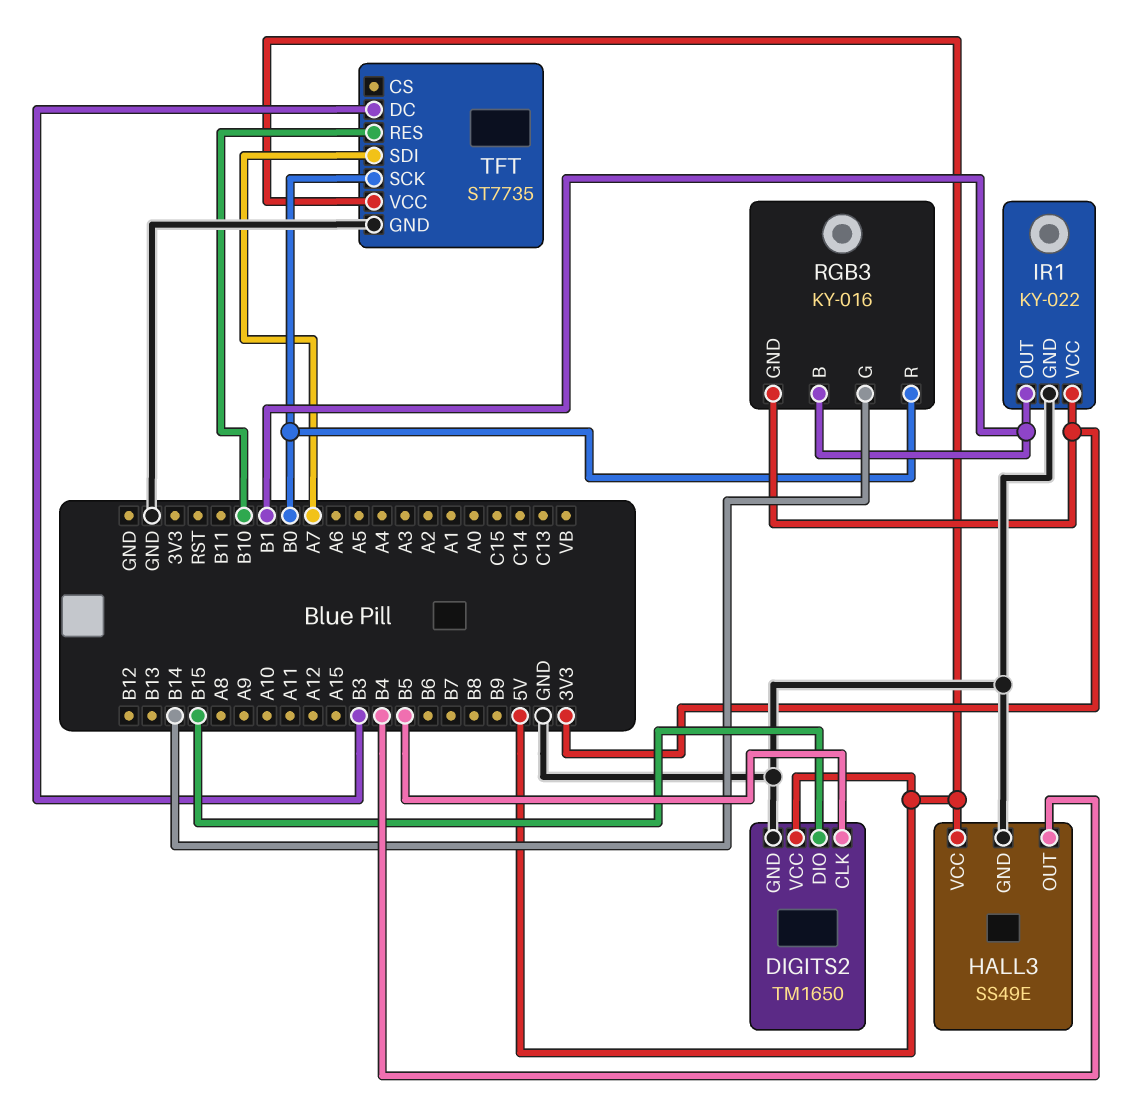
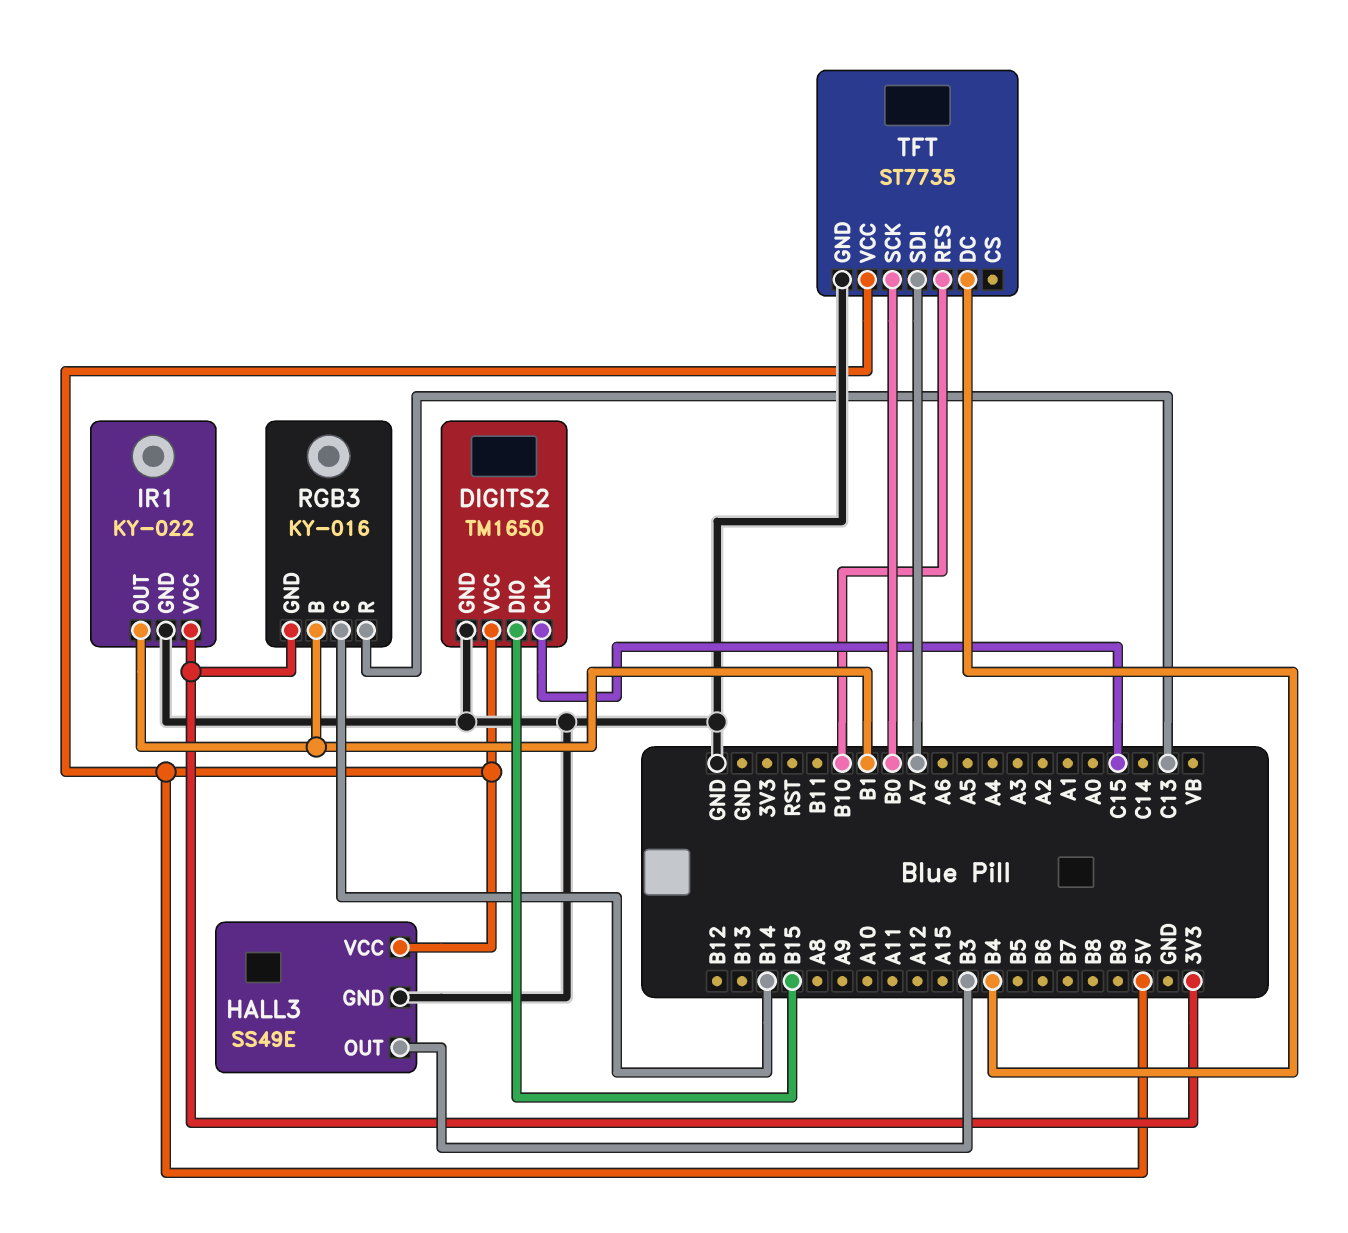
DIGITS2 pin CLK: B5 -> C15
HALL3 pin OUT: B4 -> B3
RGB3 pin R: B0 -> C13
TFT pin DC: B3 -> B4

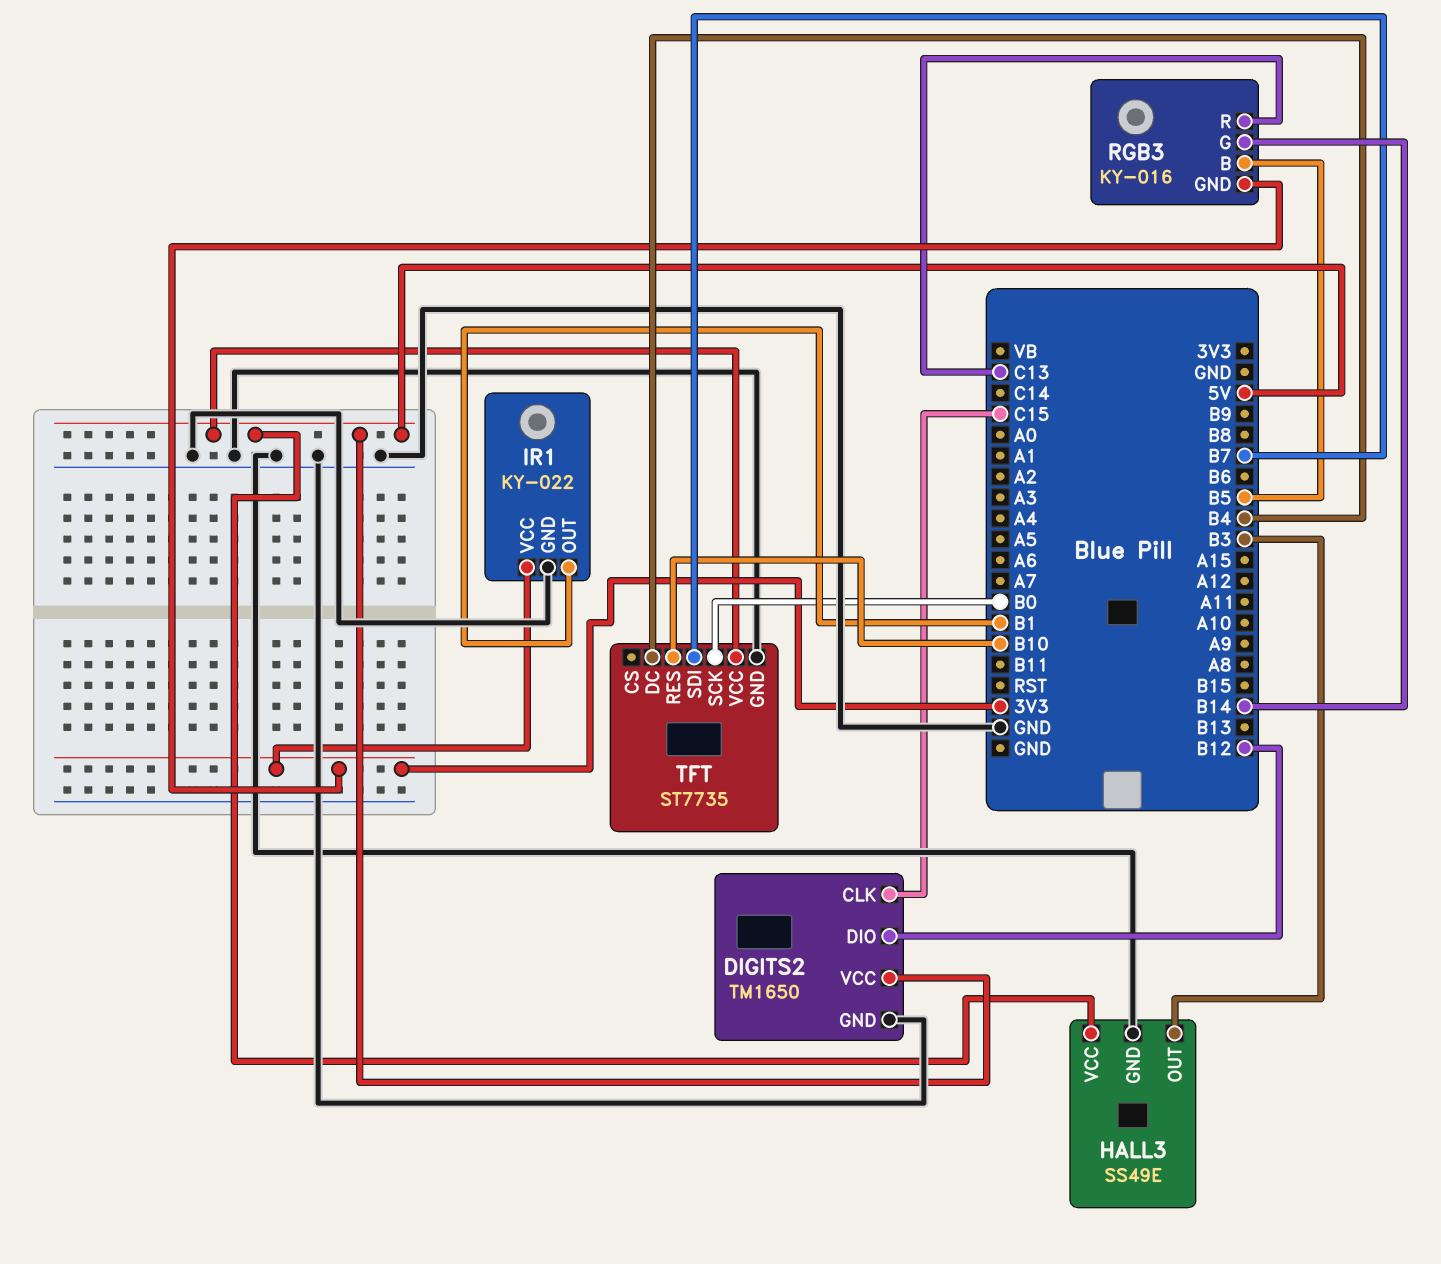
DIGITS2 pin DIO: B15 -> B12
RGB3 pin B: B1 -> B5
TFT pin SDI: A7 -> B7

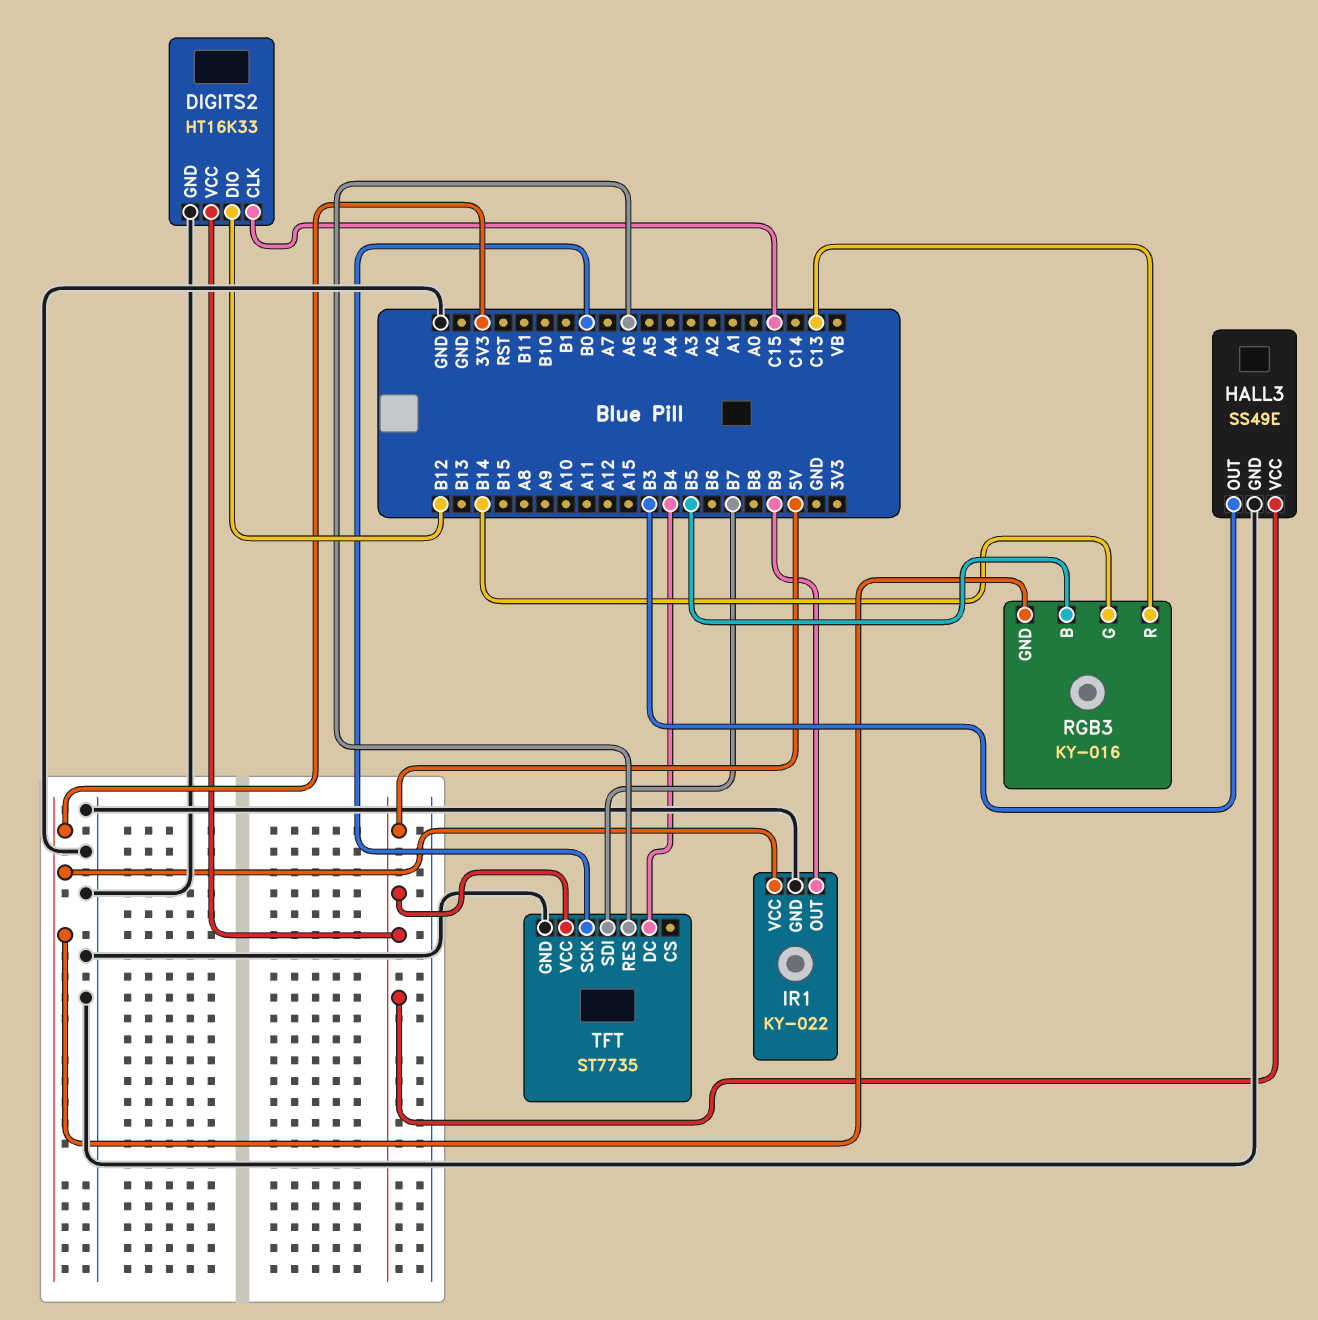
DIGITS2: TM1650 -> HT16K33
IR1 pin OUT: B1 -> B9
TFT pin RES: B10 -> A6

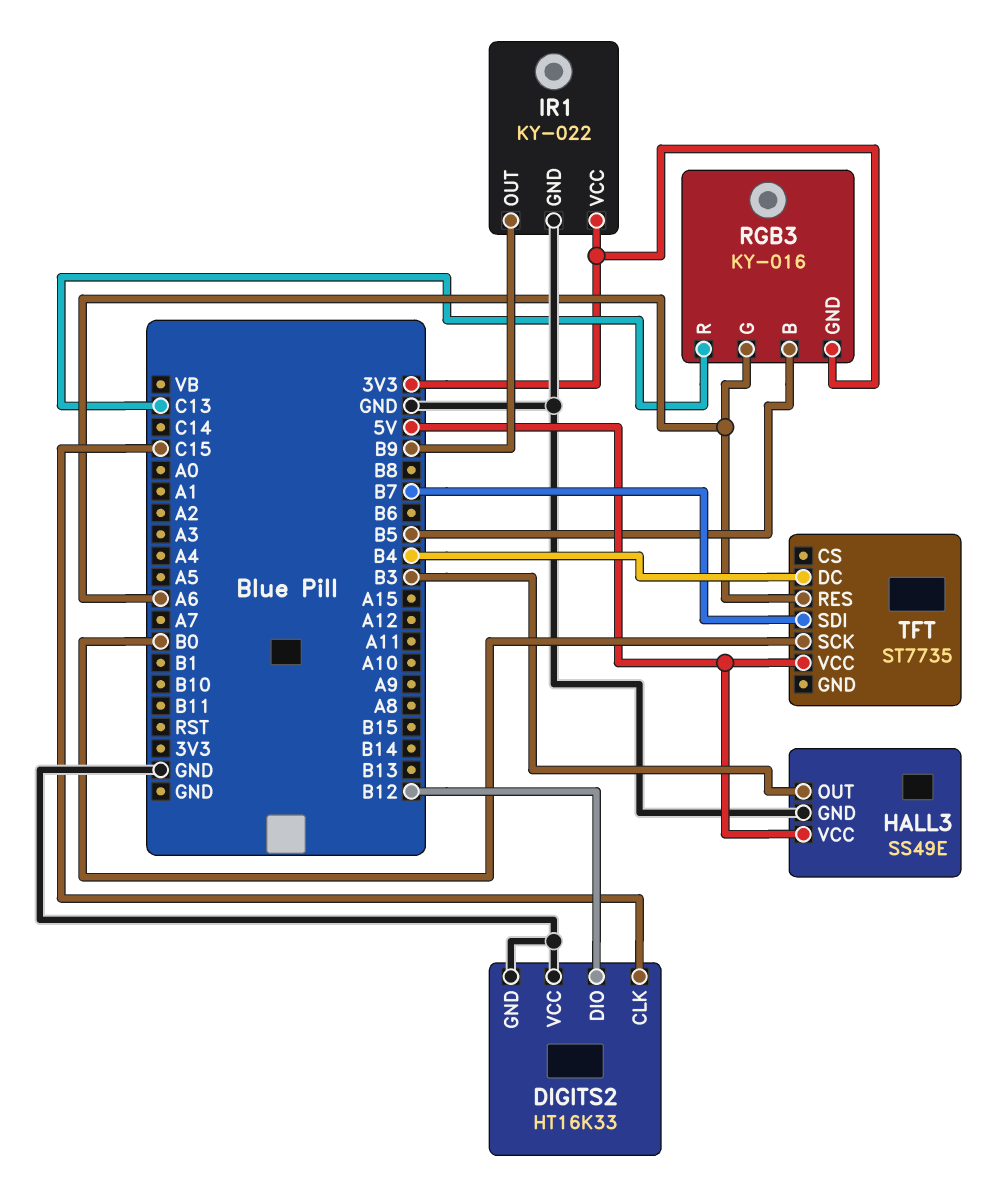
DIGITS2 pin VCC: 5V -> GND
RGB3 pin G: B14 -> A6
TFT pin GND: GND -> none

